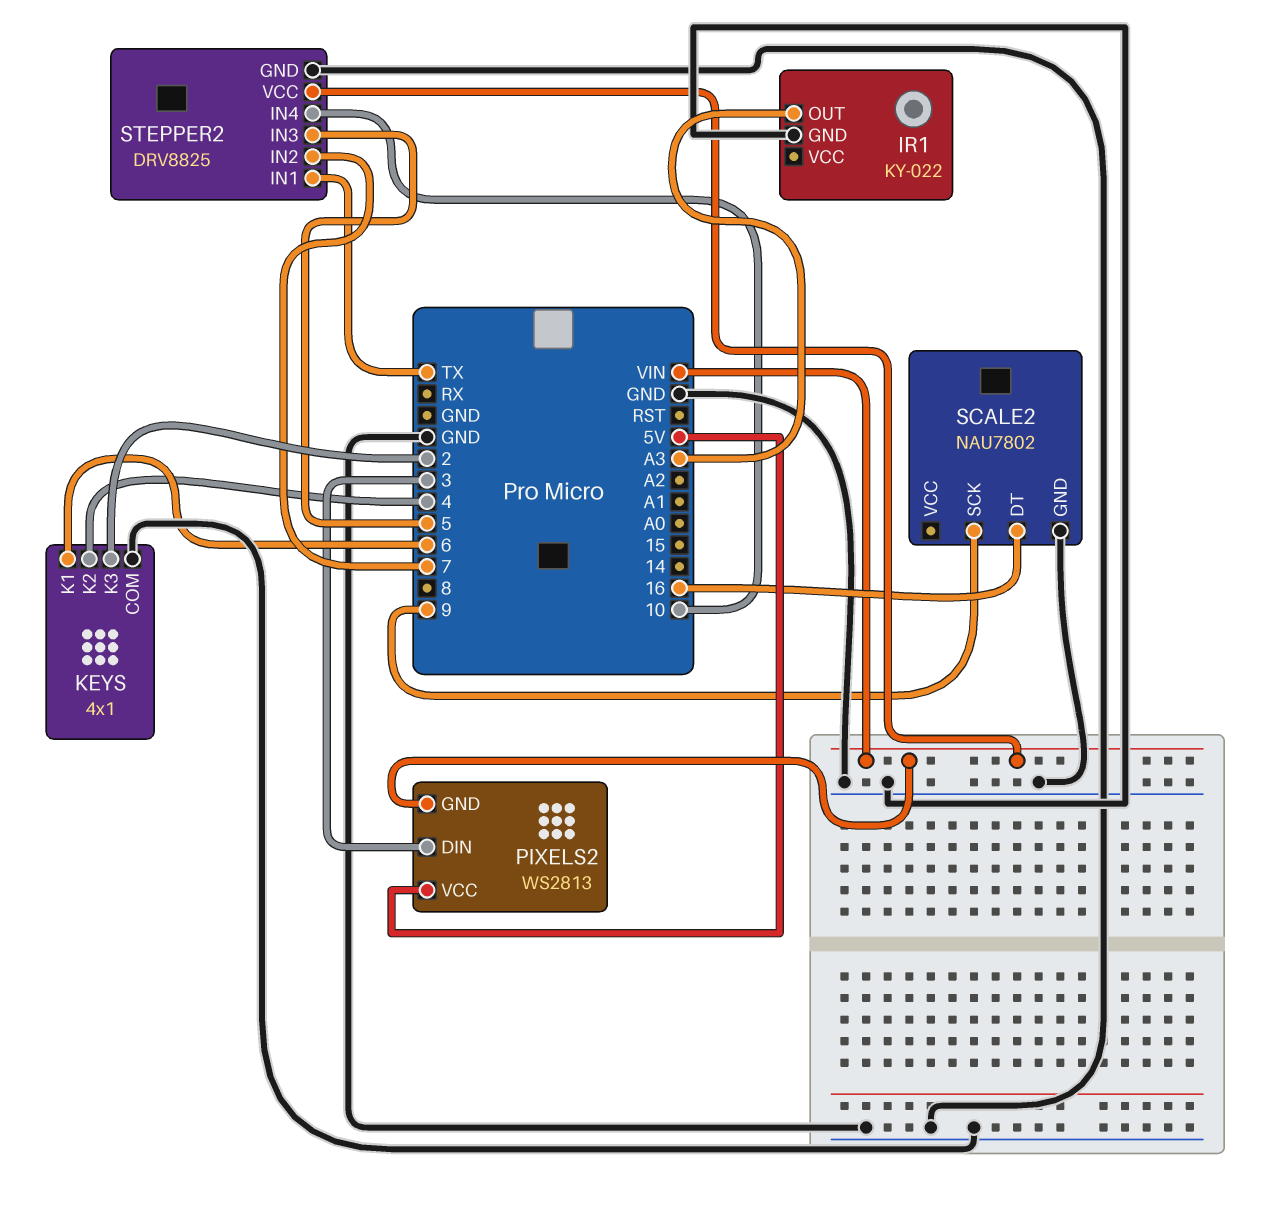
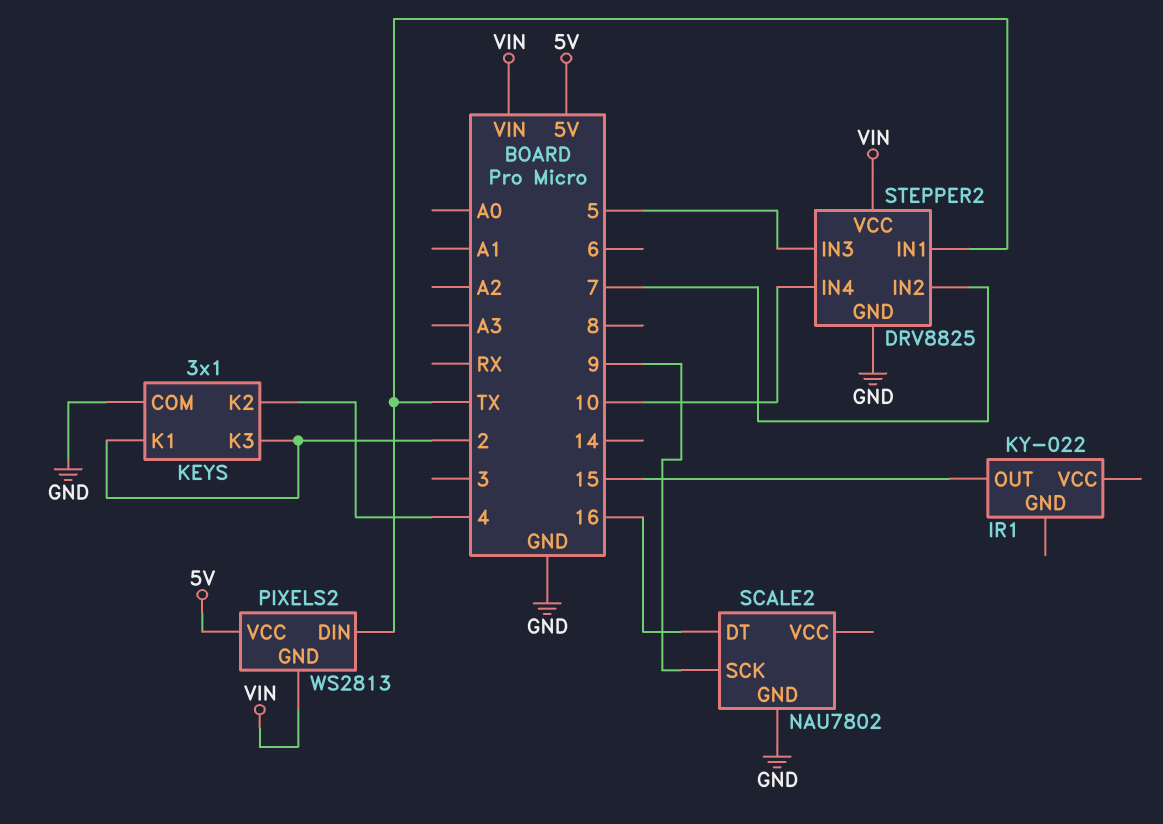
IR1 pin GND: GND -> none
IR1 pin OUT: A3 -> 15
KEYS: 4x1 -> 3x1
KEYS pin K1: 6 -> 2
PIXELS2 pin DIN: 3 -> TX

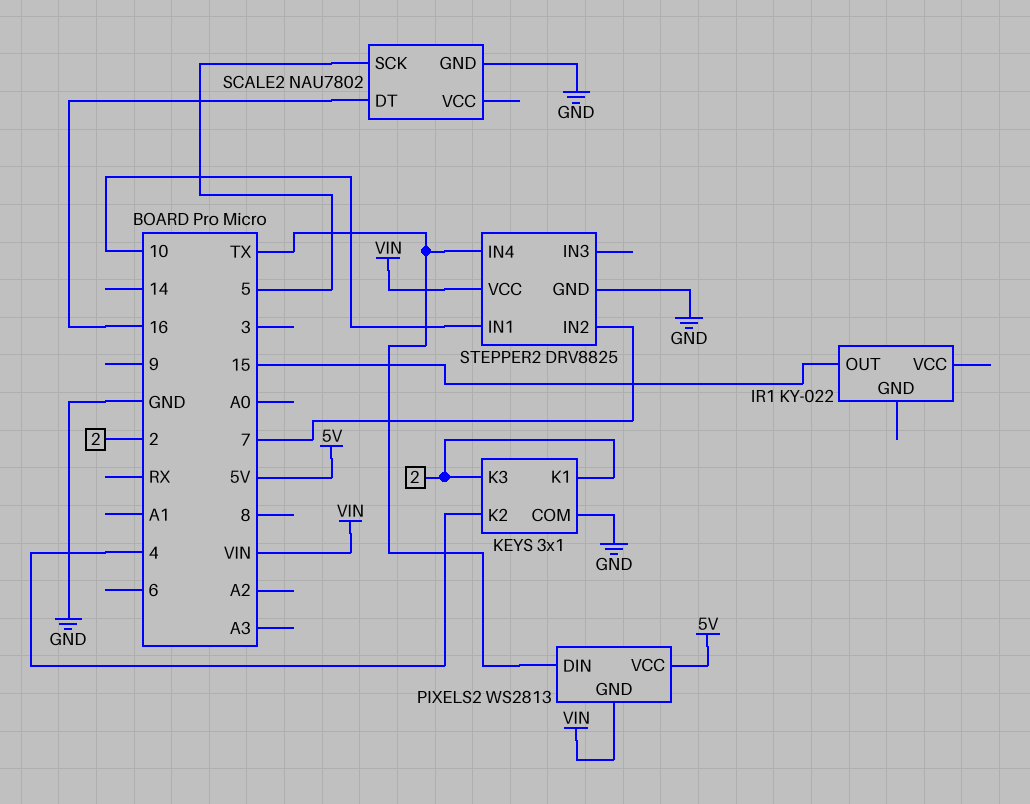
SCALE2 pin SCK: 9 -> 5
STEPPER2 pin IN1: TX -> 10
STEPPER2 pin IN3: 5 -> none
STEPPER2 pin IN4: 10 -> TX

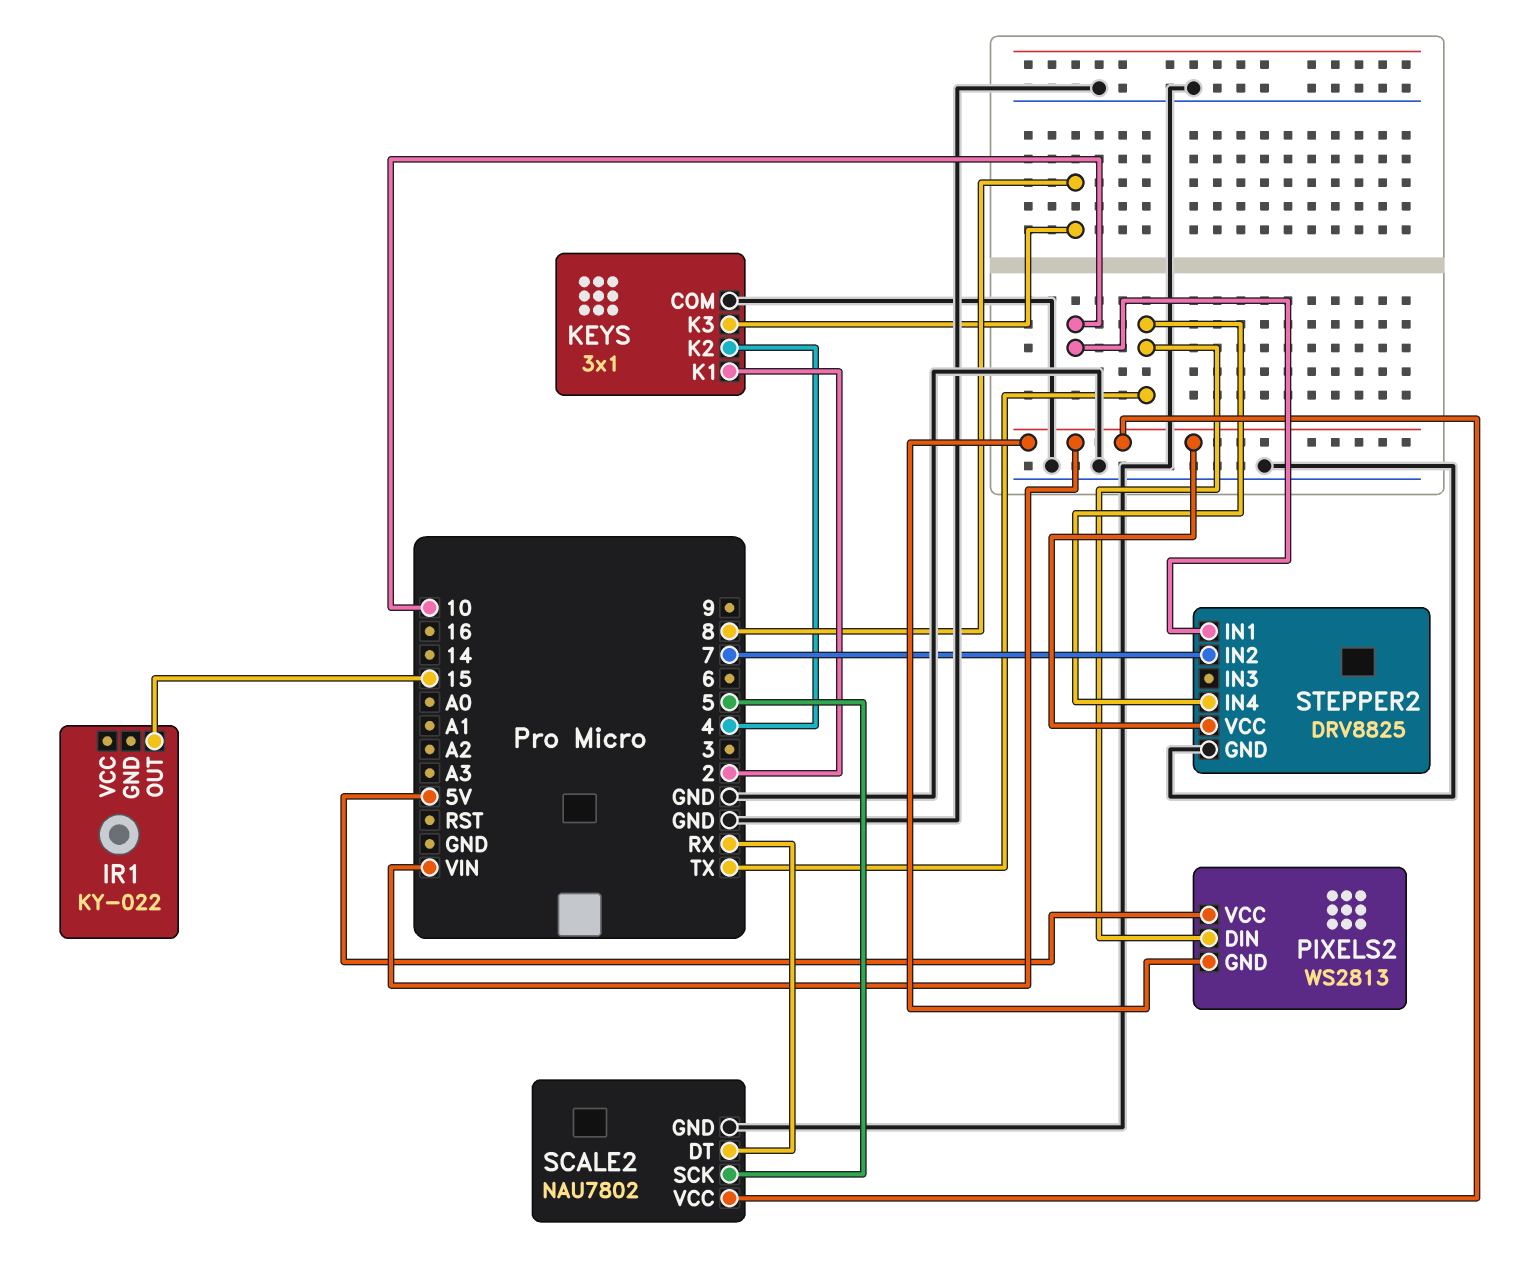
KEYS pin K3: 2 -> 8
SCALE2 pin DT: 16 -> RX
SCALE2 pin VCC: none -> VIN

